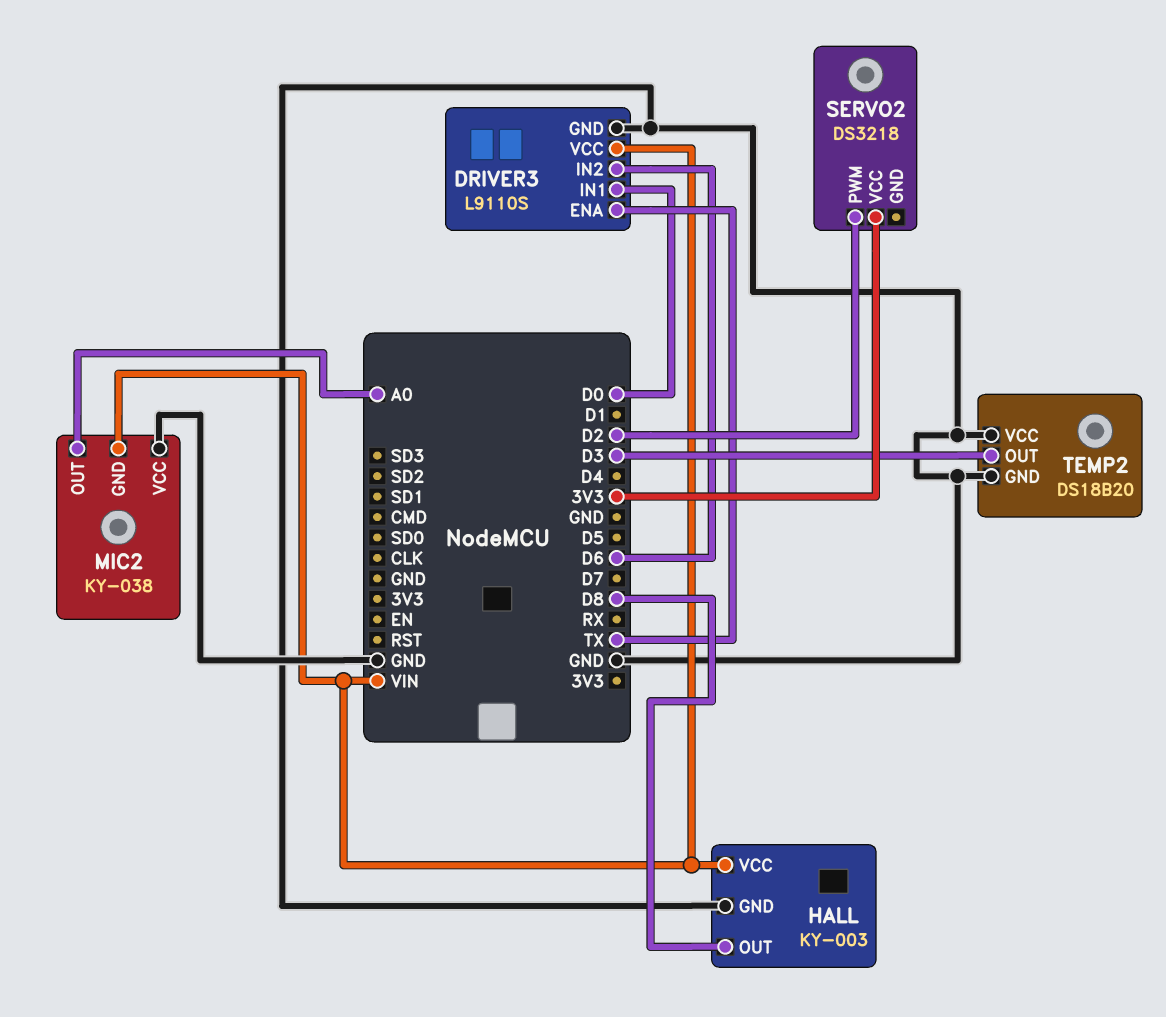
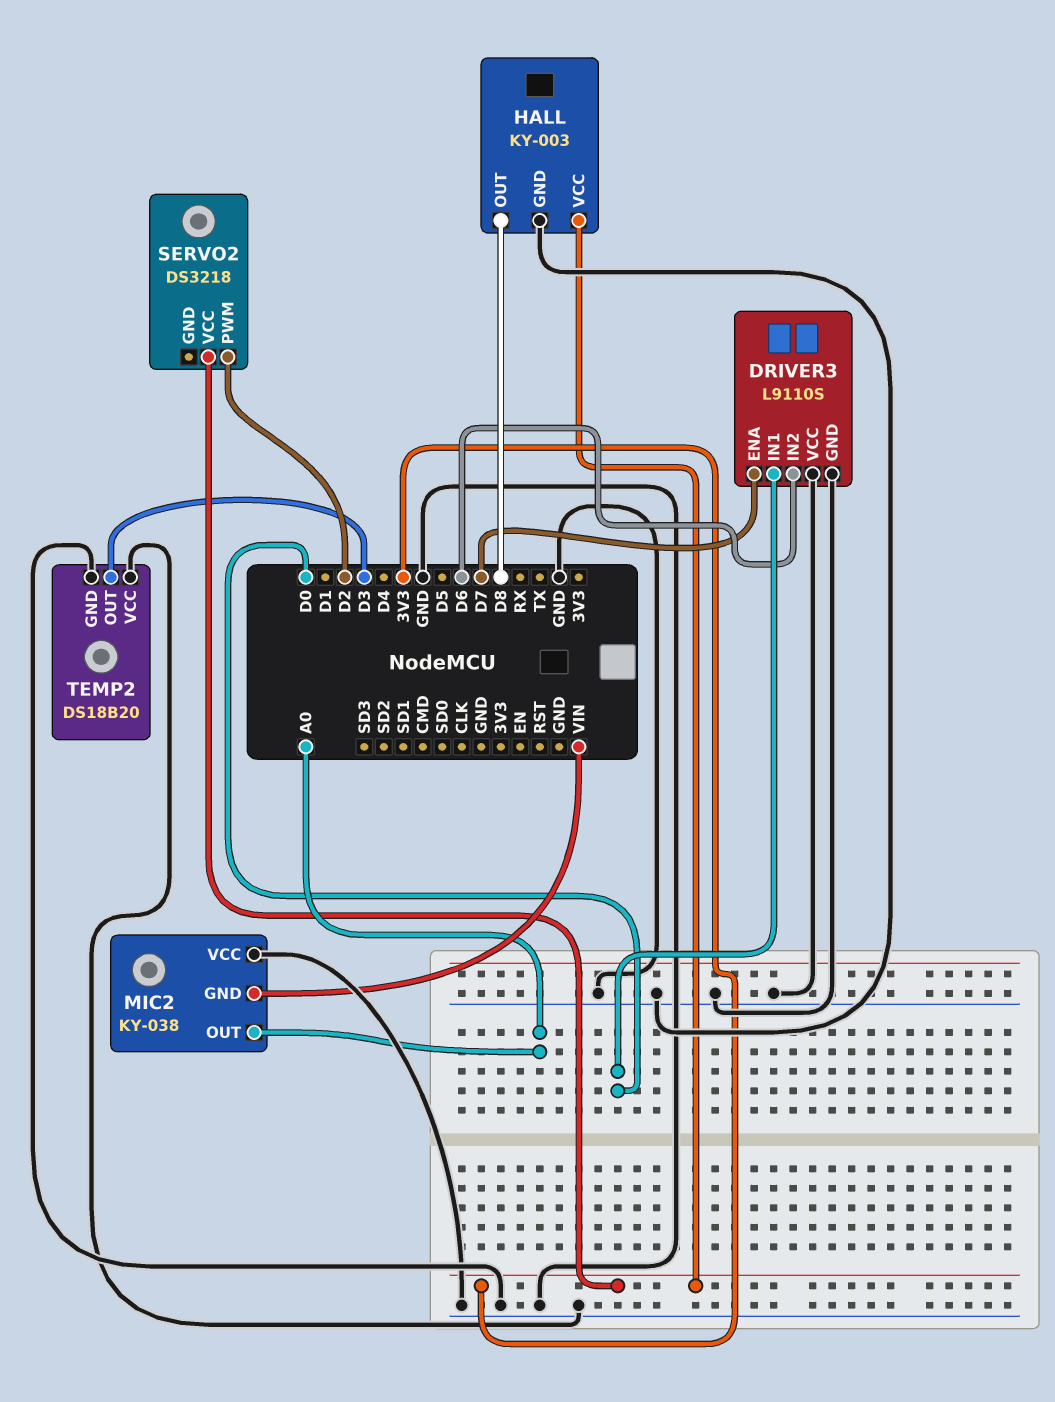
DRIVER3 pin ENA: TX -> D7
DRIVER3 pin VCC: VIN -> GND
HALL pin VCC: VIN -> 3V3

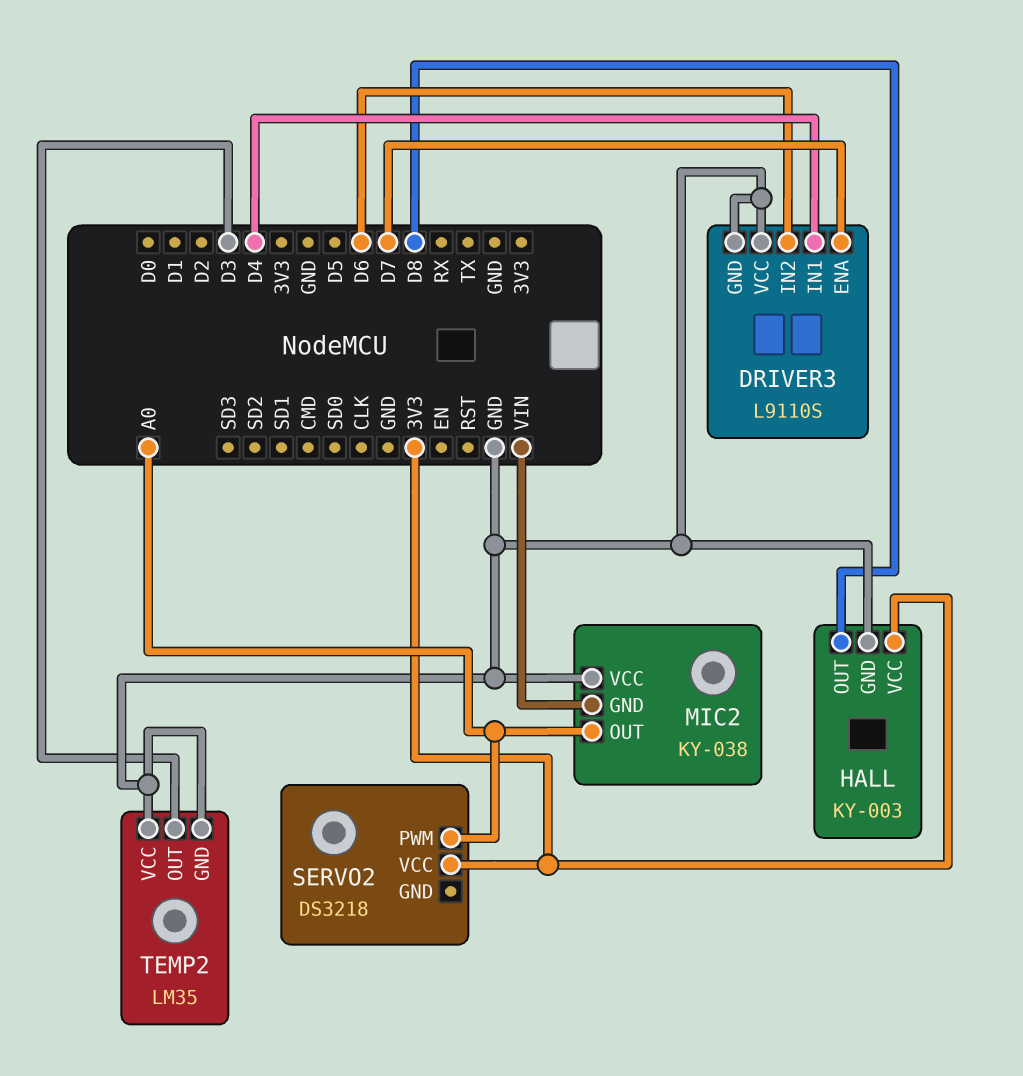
DRIVER3 pin IN1: D0 -> D4
SERVO2 pin PWM: D2 -> A0
TEMP2: DS18B20 -> LM35

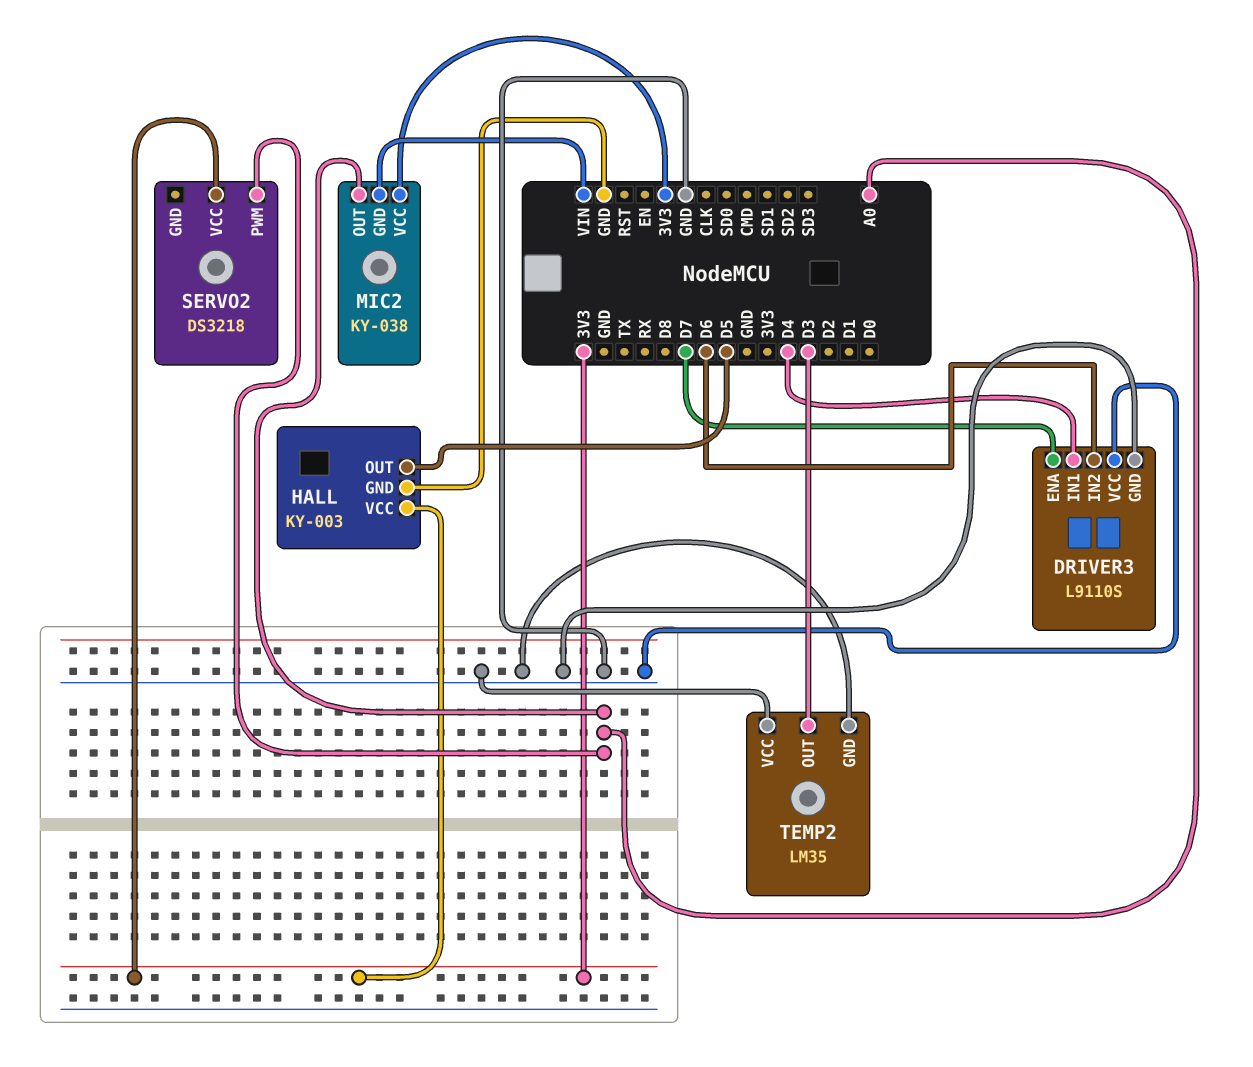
HALL pin OUT: D8 -> D5
MIC2 pin VCC: GND -> 3V3

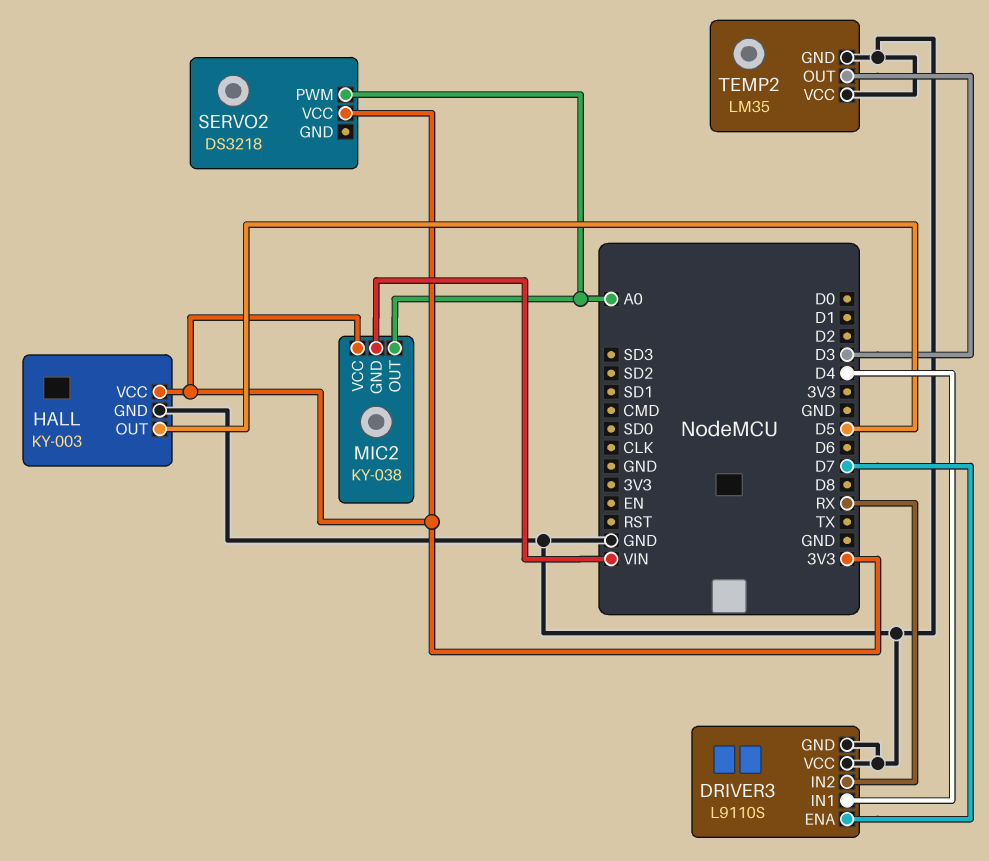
DRIVER3 pin IN2: D6 -> RX

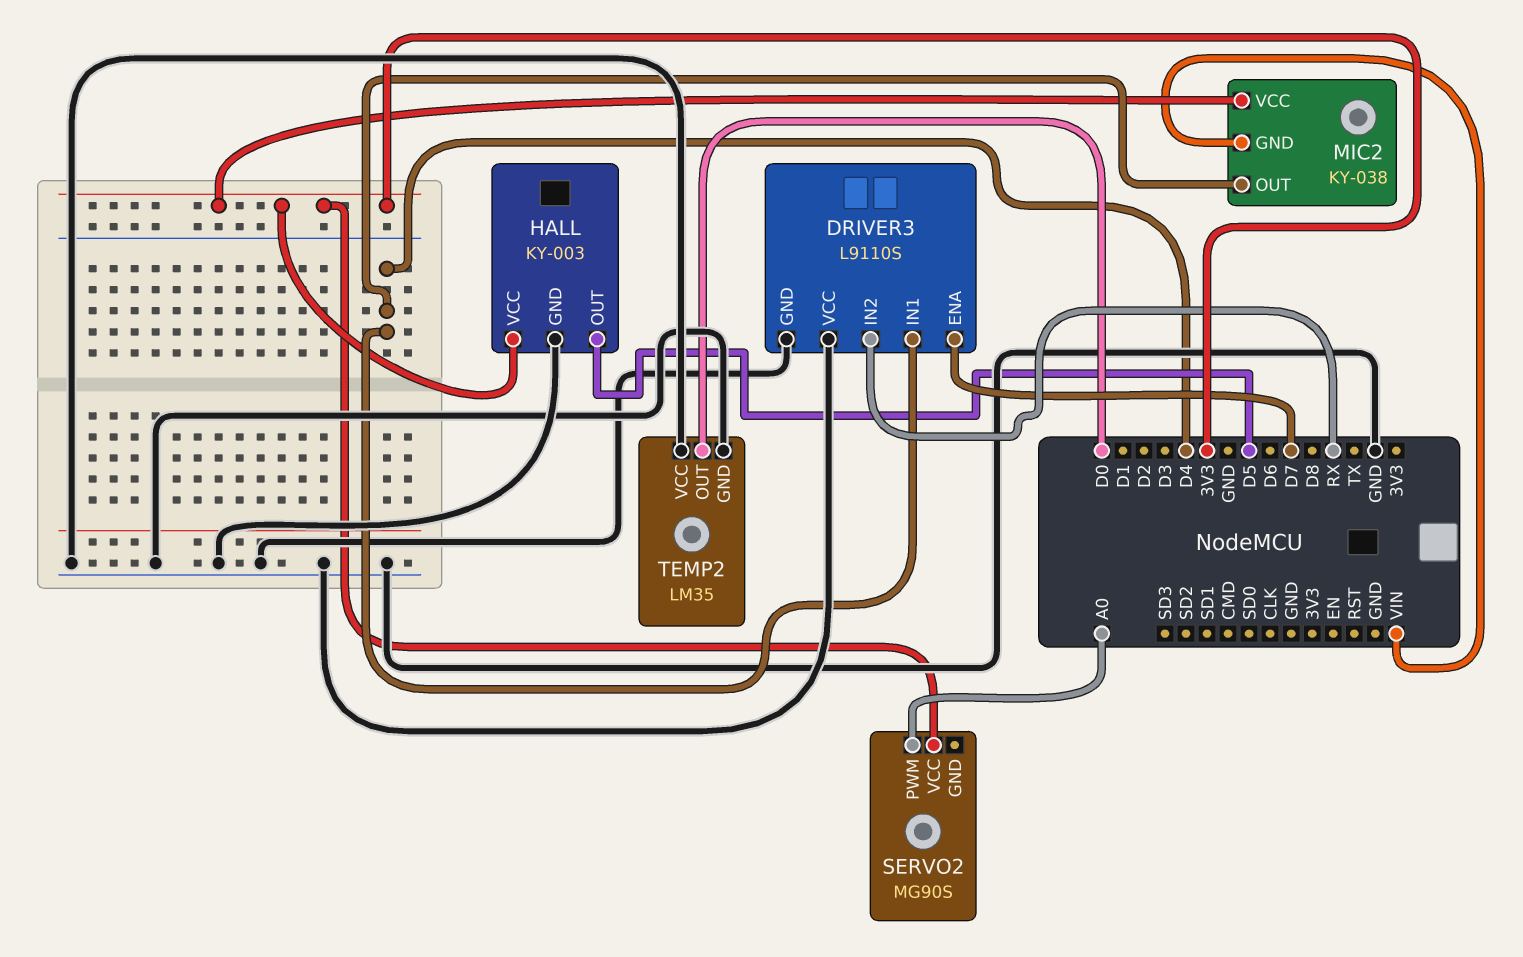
MIC2 pin OUT: A0 -> D4
SERVO2: DS3218 -> MG90S
TEMP2 pin OUT: D3 -> D0

